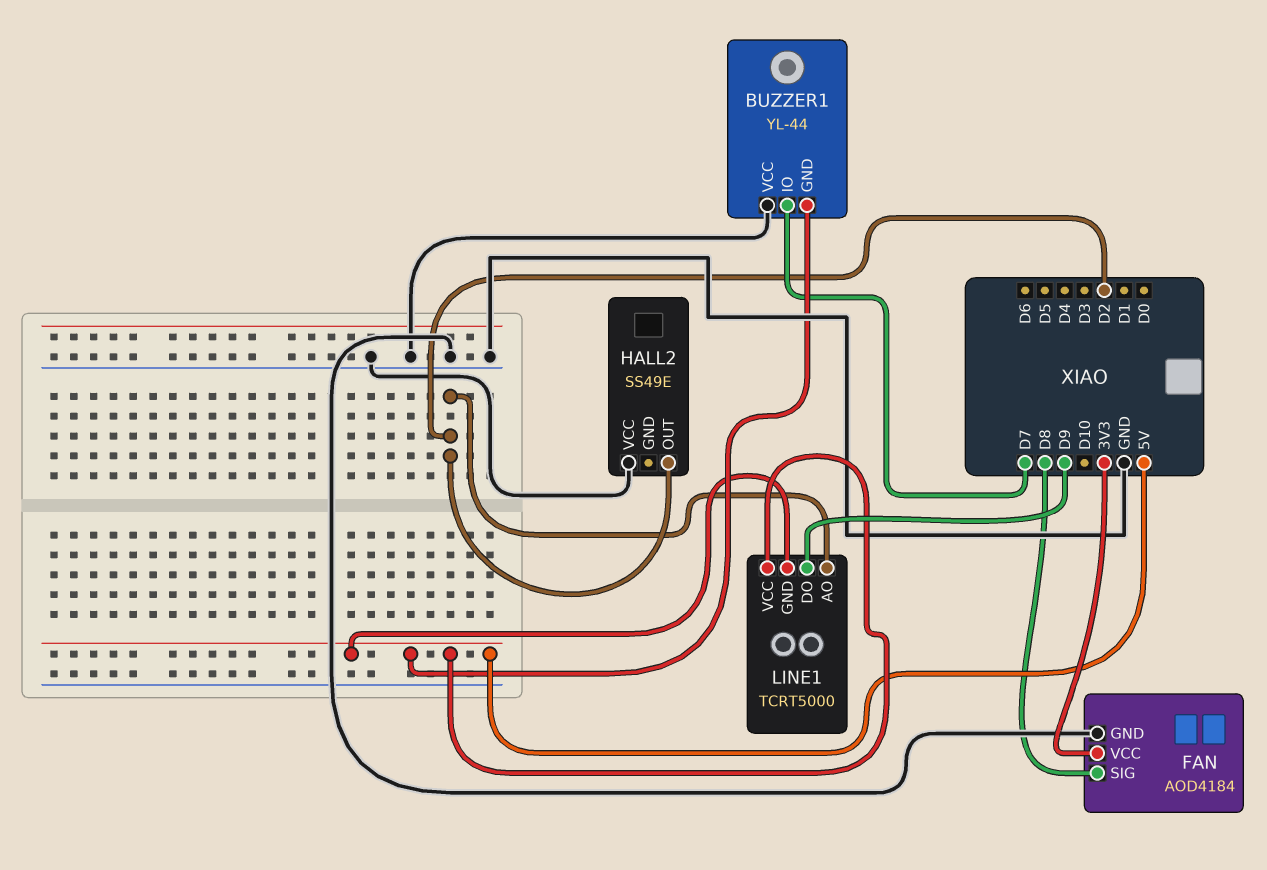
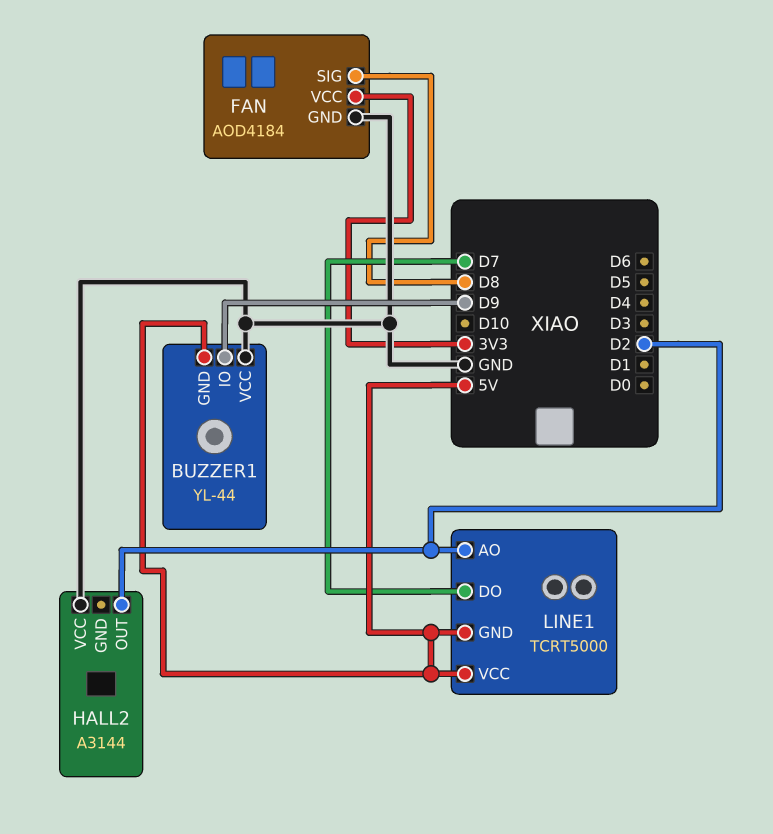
BUZZER1 pin IO: D7 -> D9
HALL2: SS49E -> A3144
LINE1 pin DO: D9 -> D7

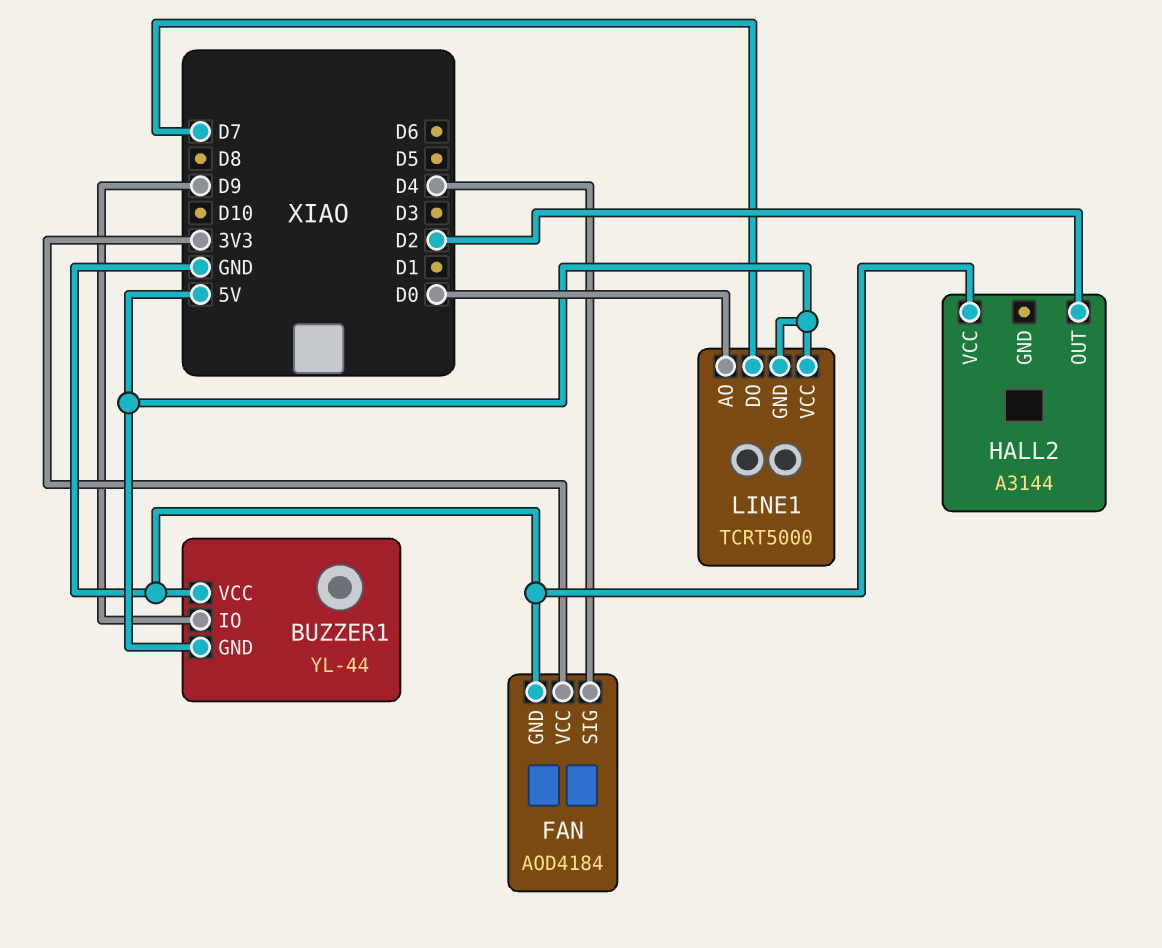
FAN pin SIG: D8 -> D4
LINE1 pin AO: D2 -> D0

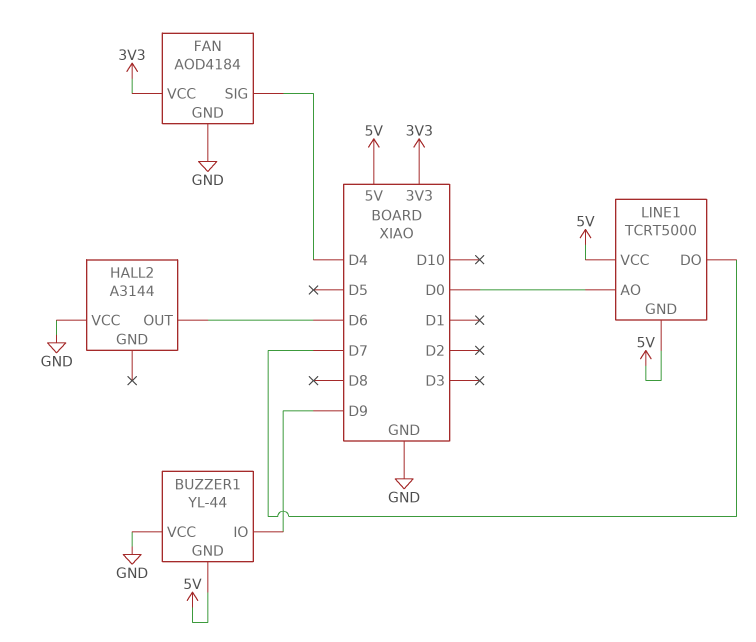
HALL2 pin OUT: D2 -> D6

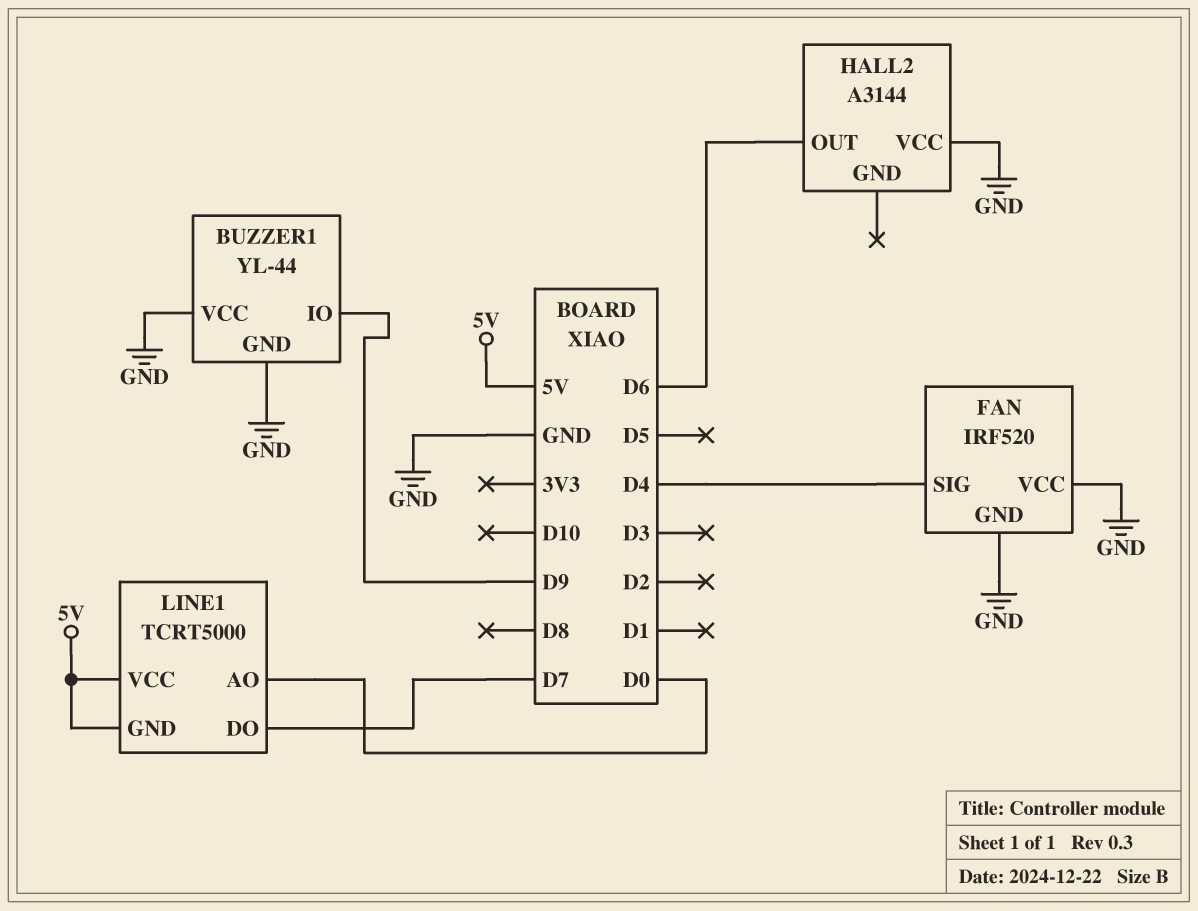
BUZZER1 pin GND: 5V -> GND
FAN: AOD4184 -> IRF520
FAN pin VCC: 3V3 -> GND

